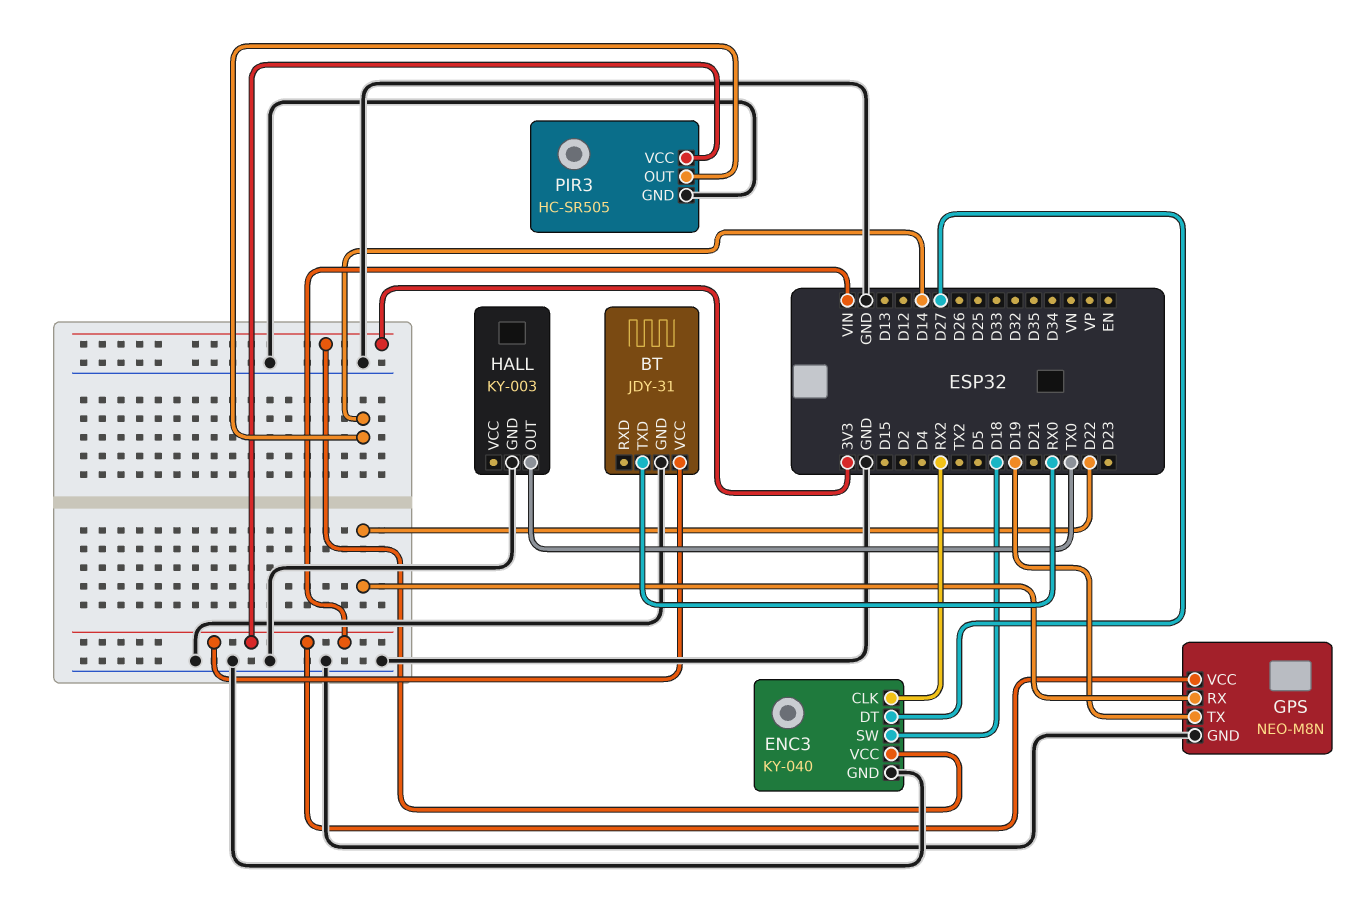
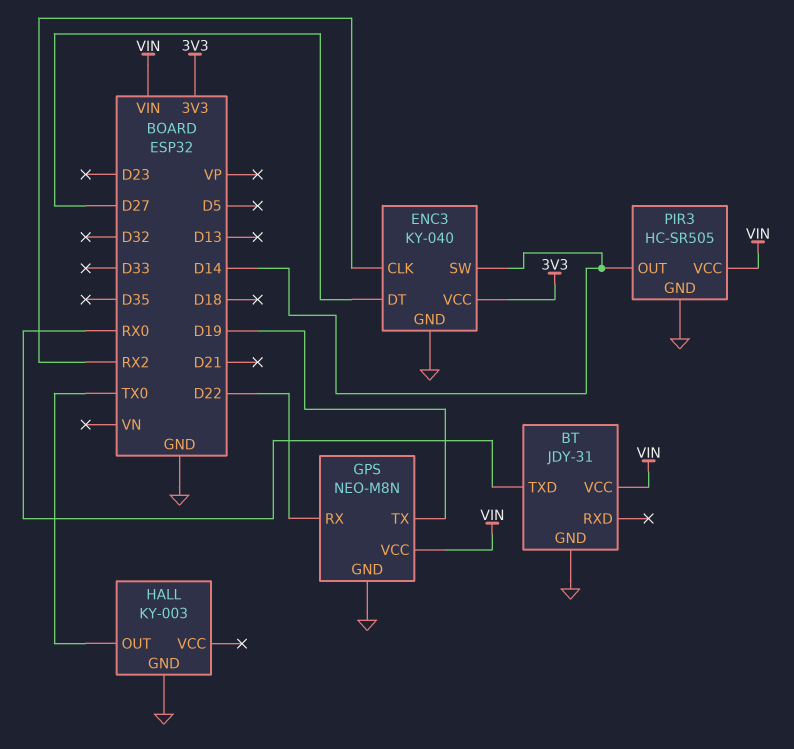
ENC3 pin SW: D18 -> D14

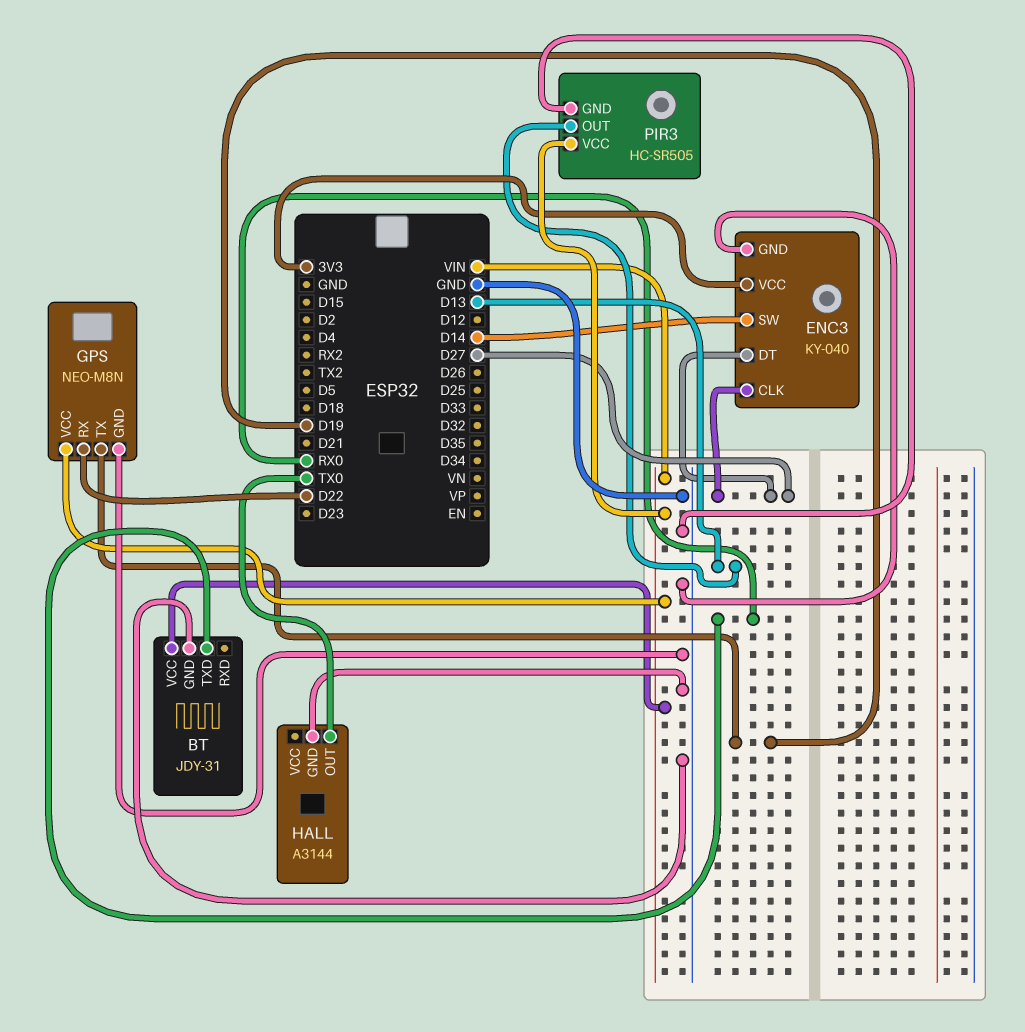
ENC3 pin CLK: RX2 -> D27
HALL: KY-003 -> A3144
PIR3 pin OUT: D14 -> D13

